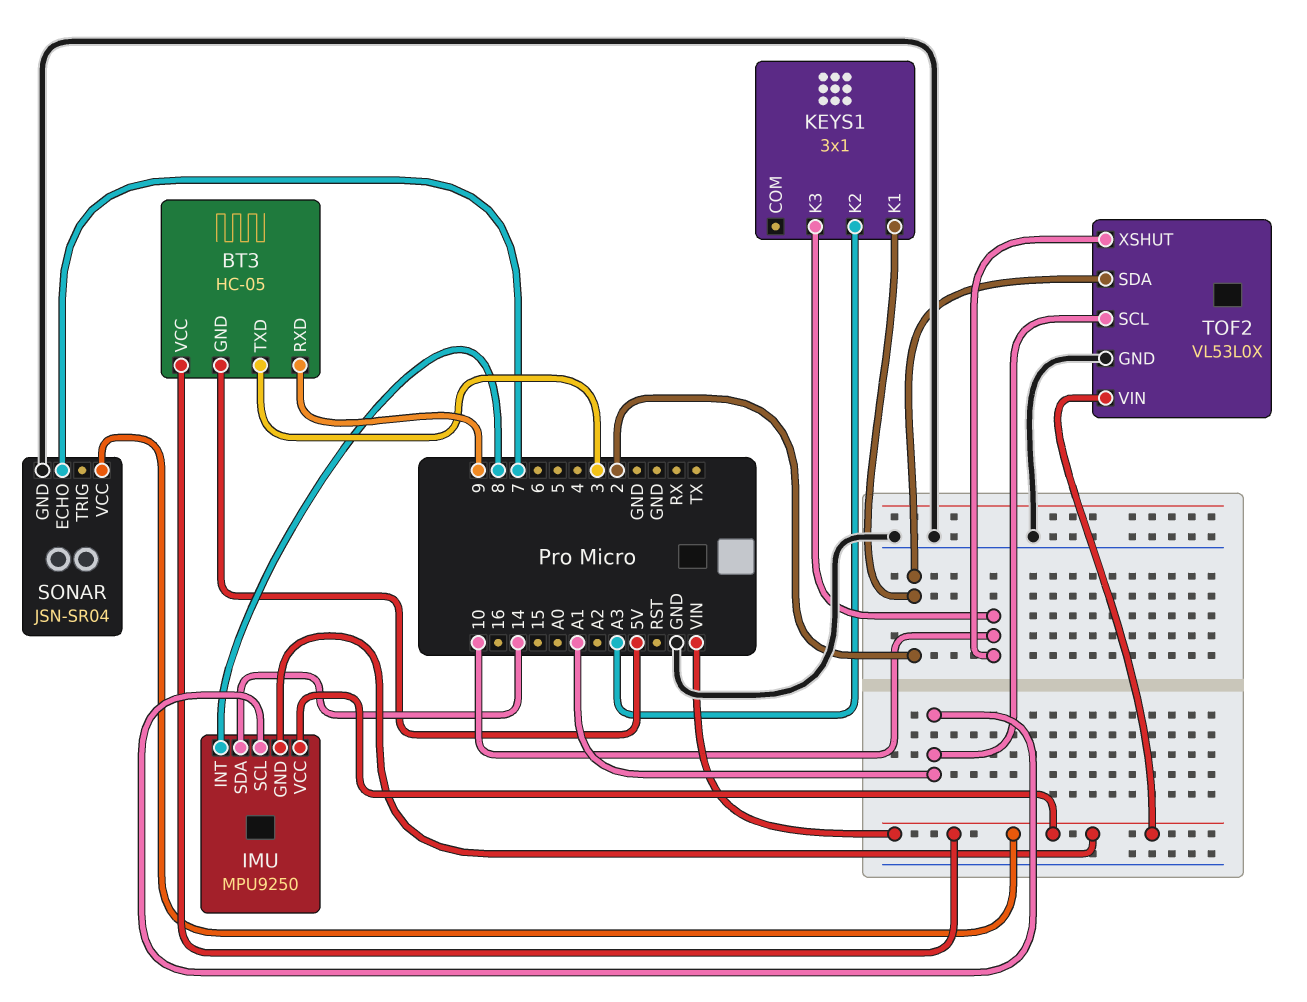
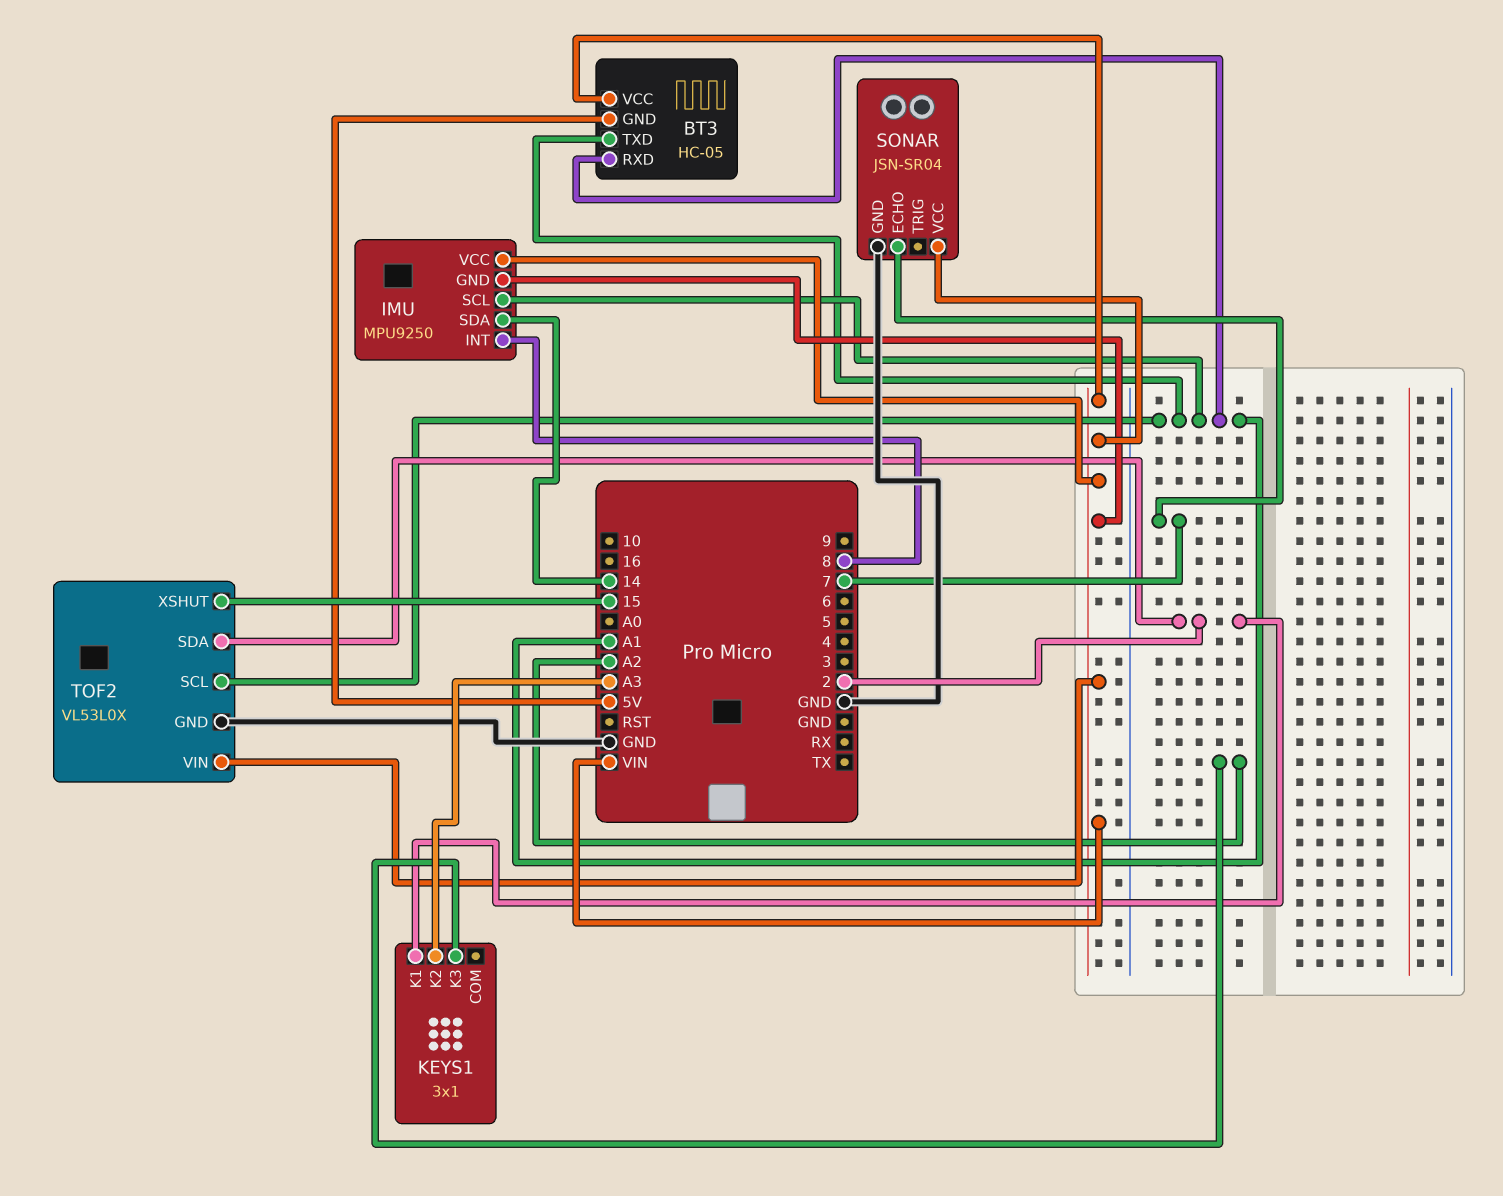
BT3 pin RXD: 9 -> A1
BT3 pin TXD: 3 -> A1
KEYS1 pin K3: 10 -> A2
TOF2 pin XSHUT: 10 -> 15

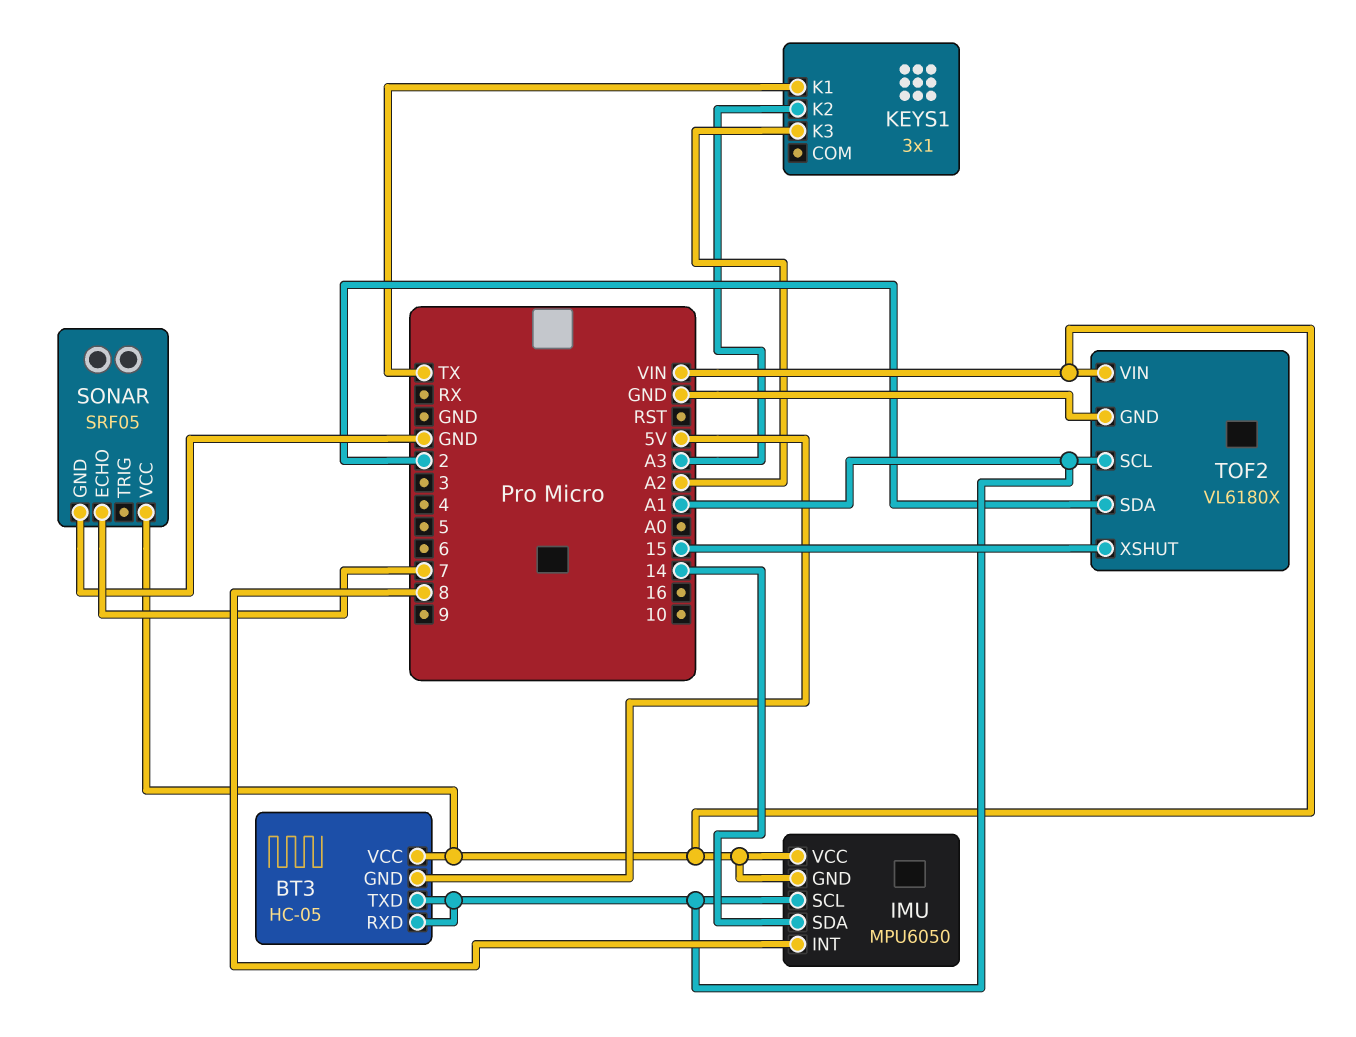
IMU: MPU9250 -> MPU6050
KEYS1 pin K1: 2 -> TX
SONAR: JSN-SR04 -> SRF05
TOF2: VL53L0X -> VL6180X

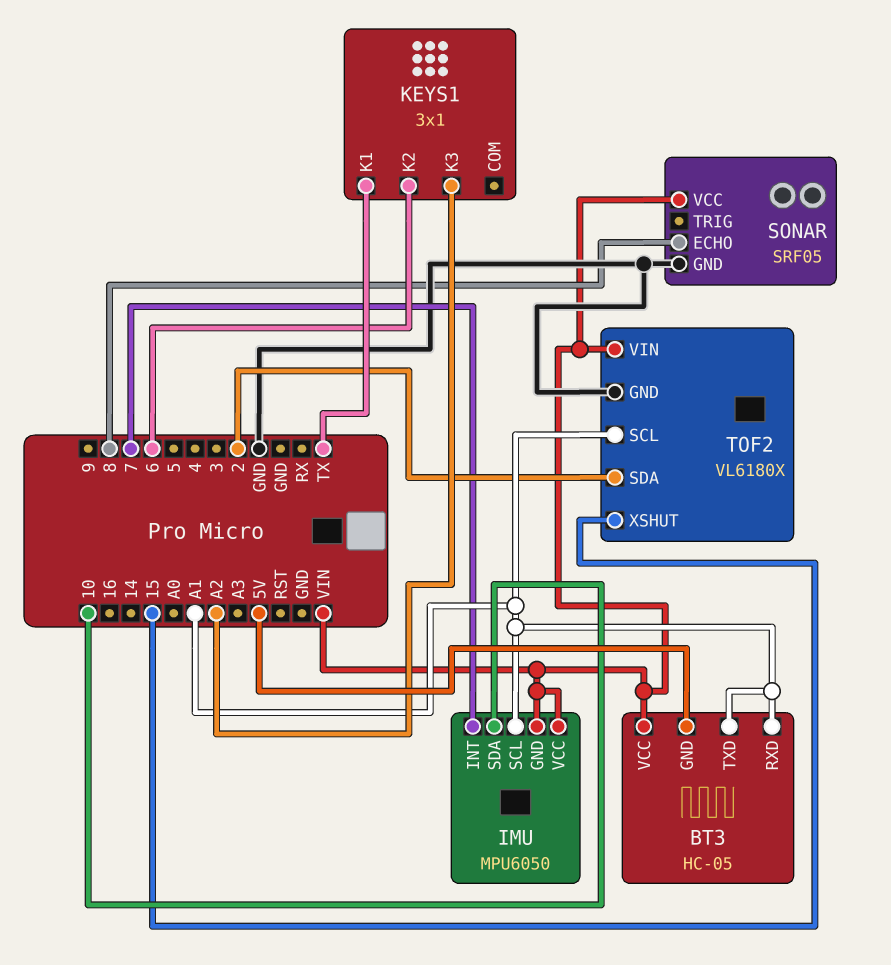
IMU pin INT: 8 -> 7
IMU pin SDA: 14 -> 10
KEYS1 pin K2: A3 -> 6
SONAR pin ECHO: 7 -> 8

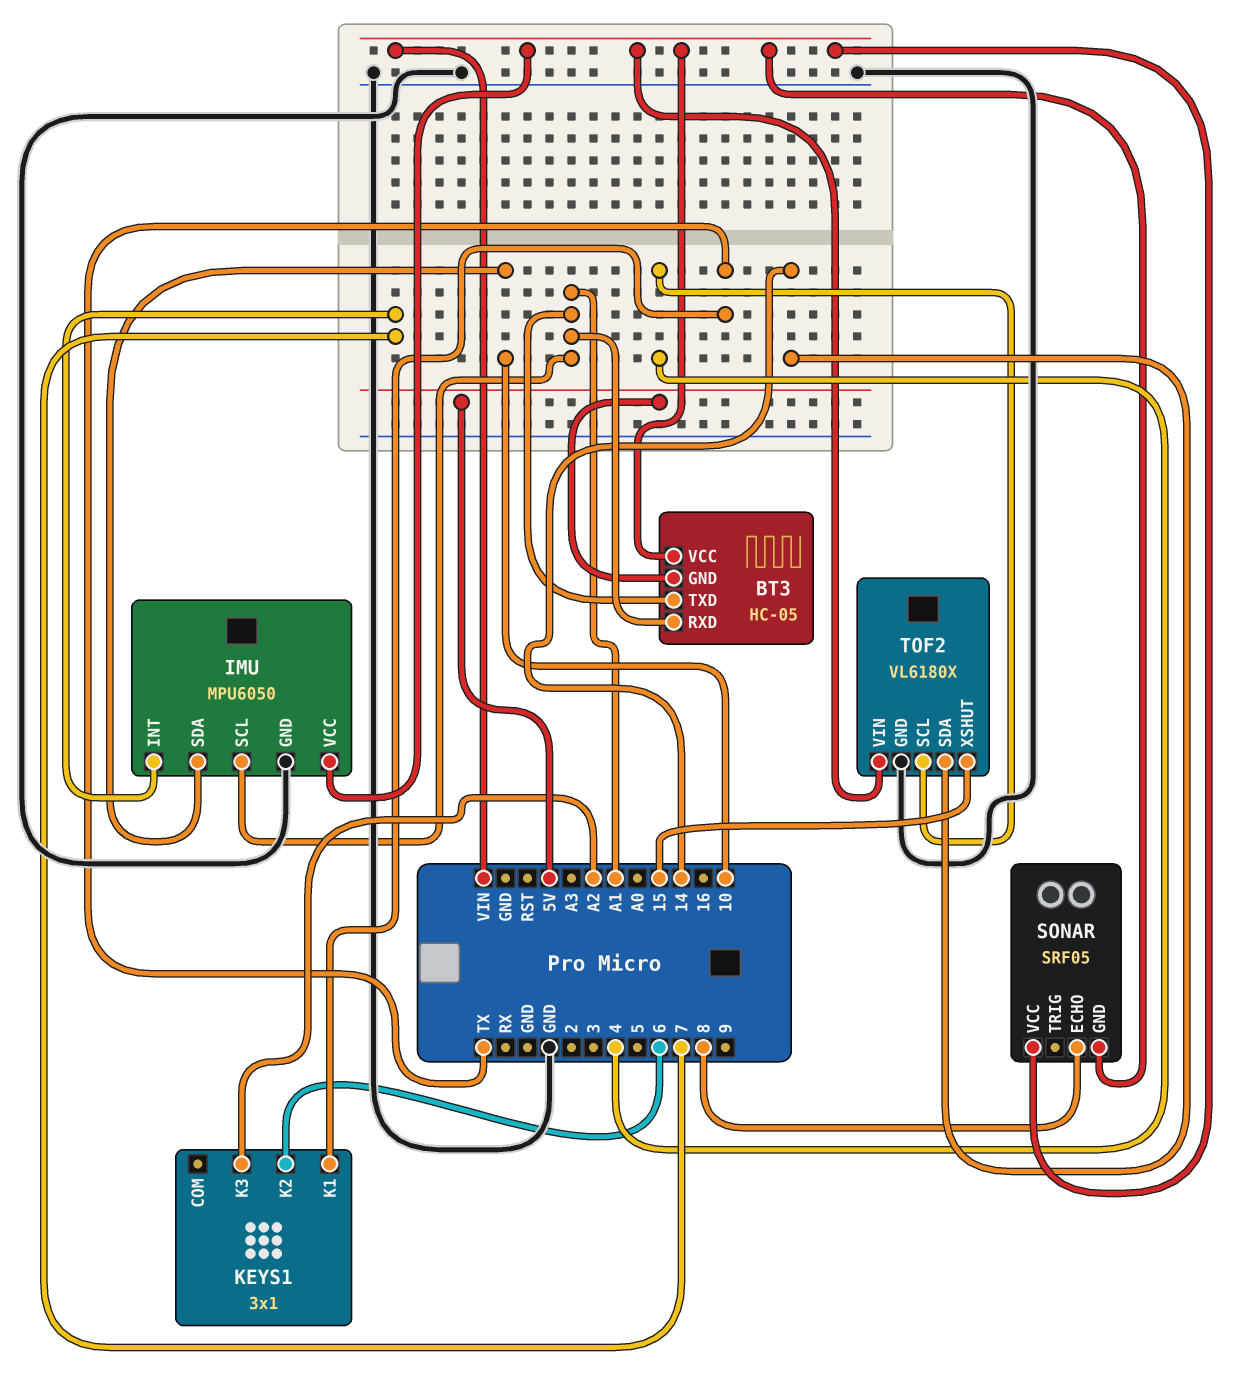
IMU pin GND: VIN -> GND
SONAR pin GND: GND -> VIN
TOF2 pin SCL: A1 -> 4
TOF2 pin SDA: 2 -> 14

